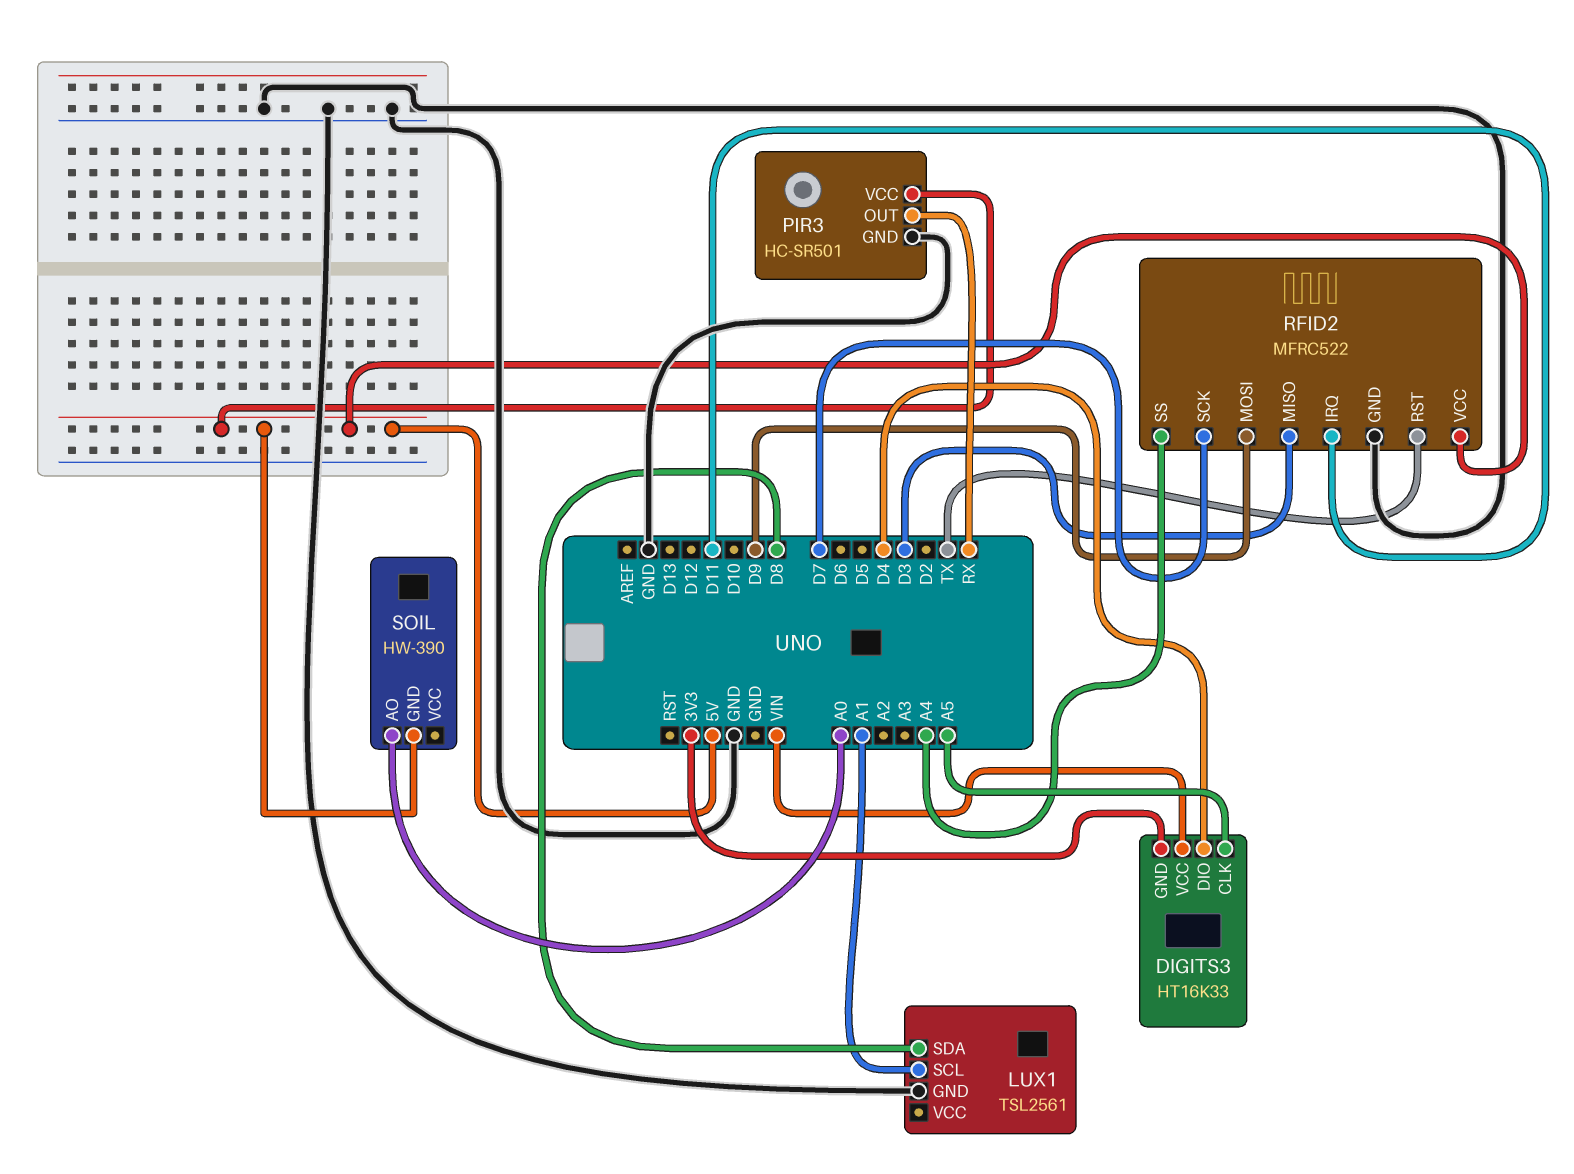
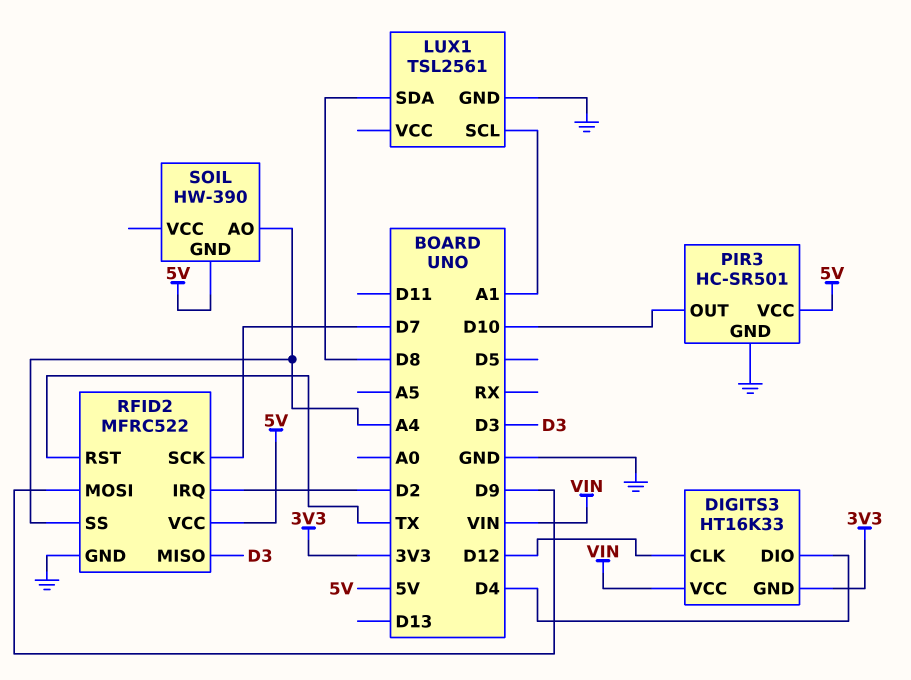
DIGITS3 pin CLK: A5 -> D12
PIR3 pin OUT: RX -> D10
RFID2 pin IRQ: D11 -> D2
SOIL pin AO: A0 -> A4

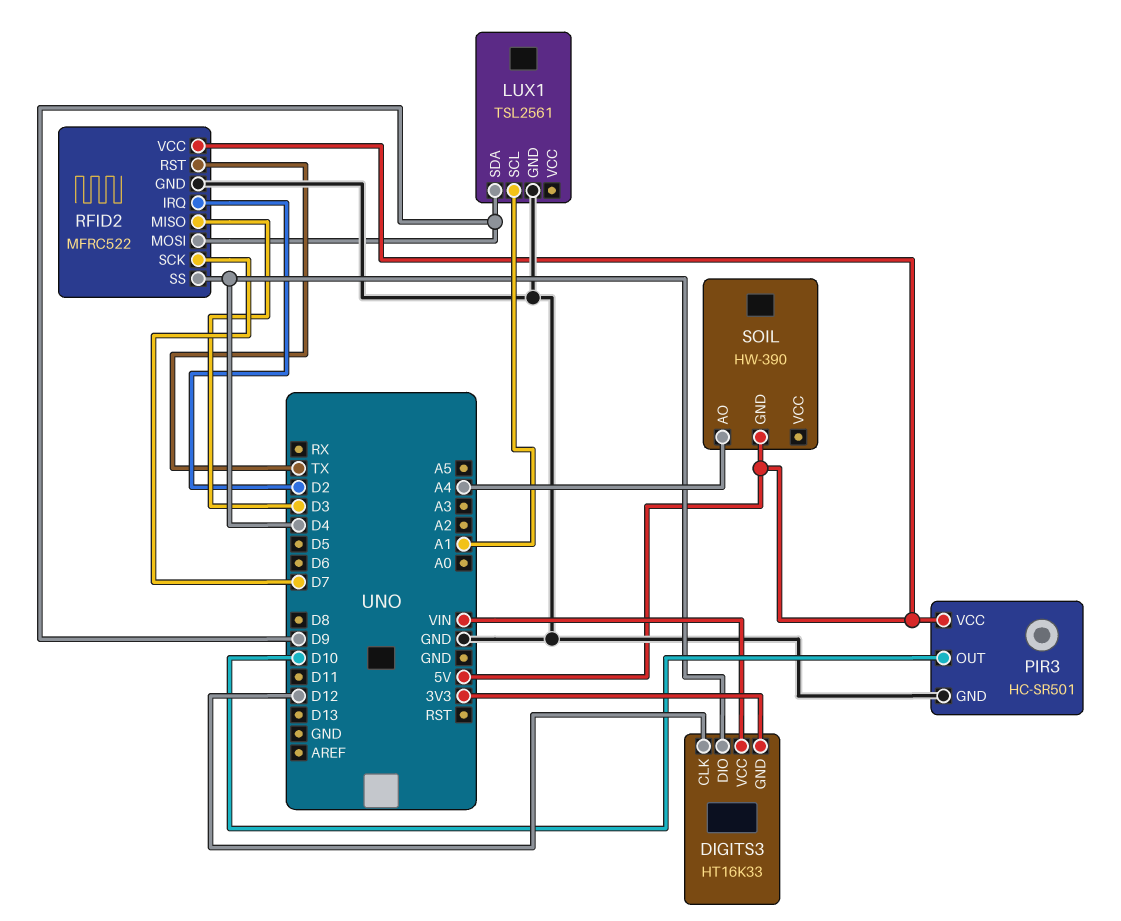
LUX1 pin SDA: D8 -> D9
RFID2 pin SS: A4 -> D4

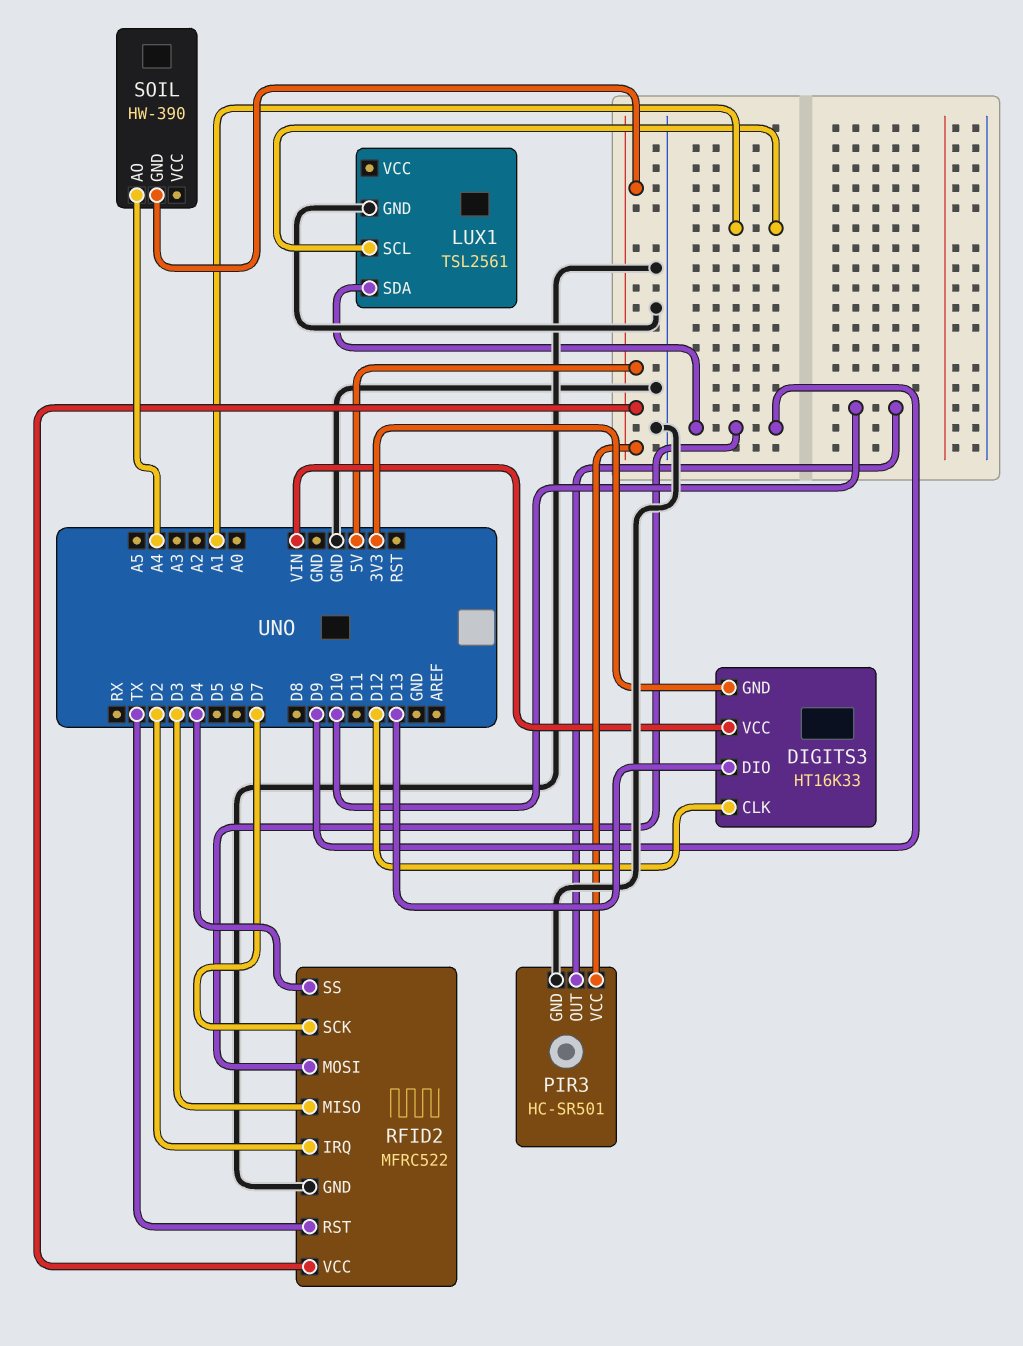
DIGITS3 pin DIO: D4 -> D13

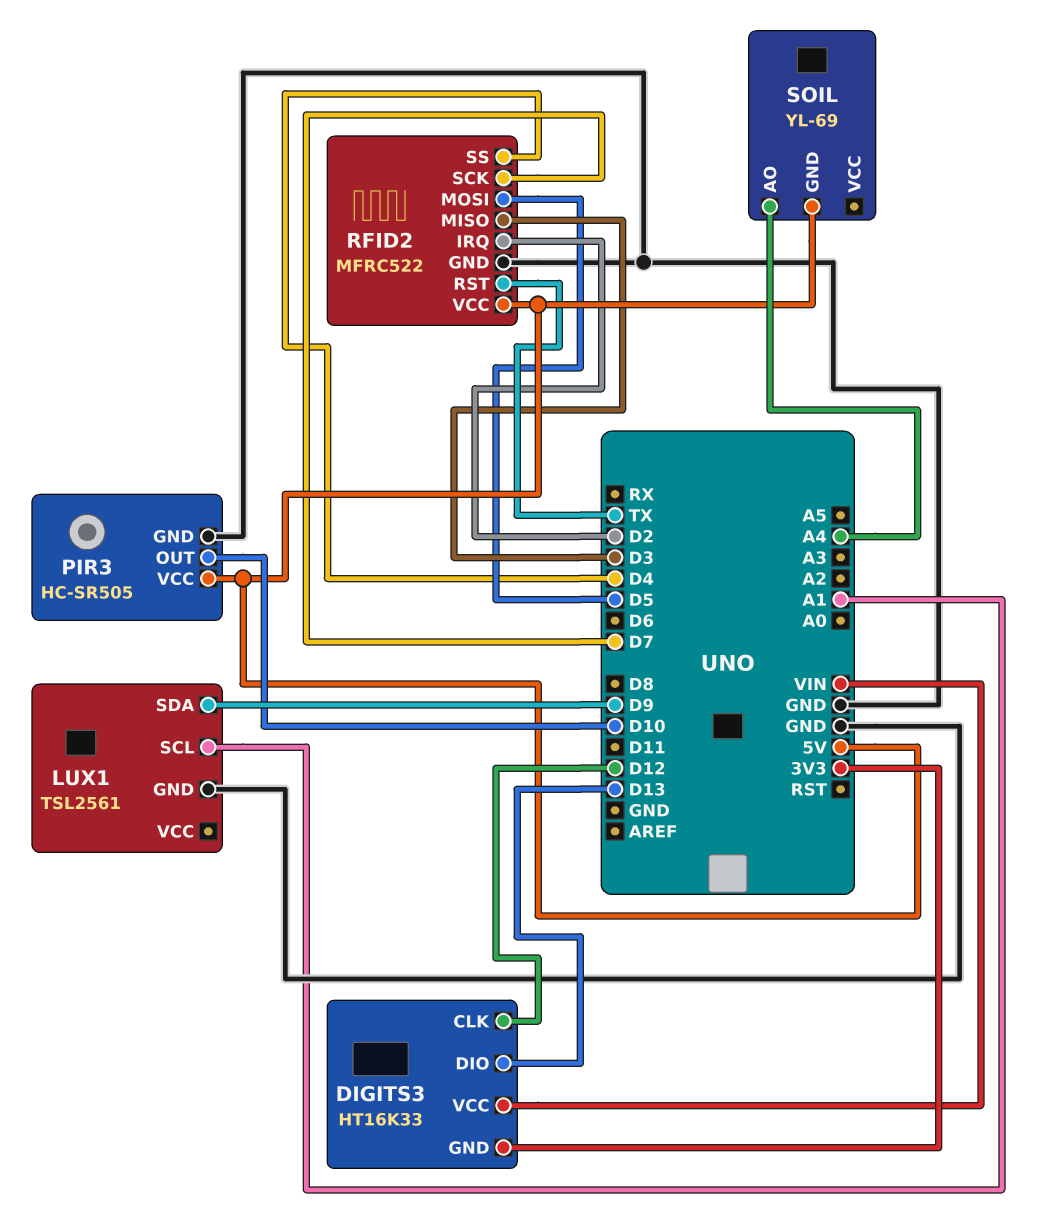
PIR3: HC-SR501 -> HC-SR505
RFID2 pin MOSI: D9 -> D5
SOIL: HW-390 -> YL-69

